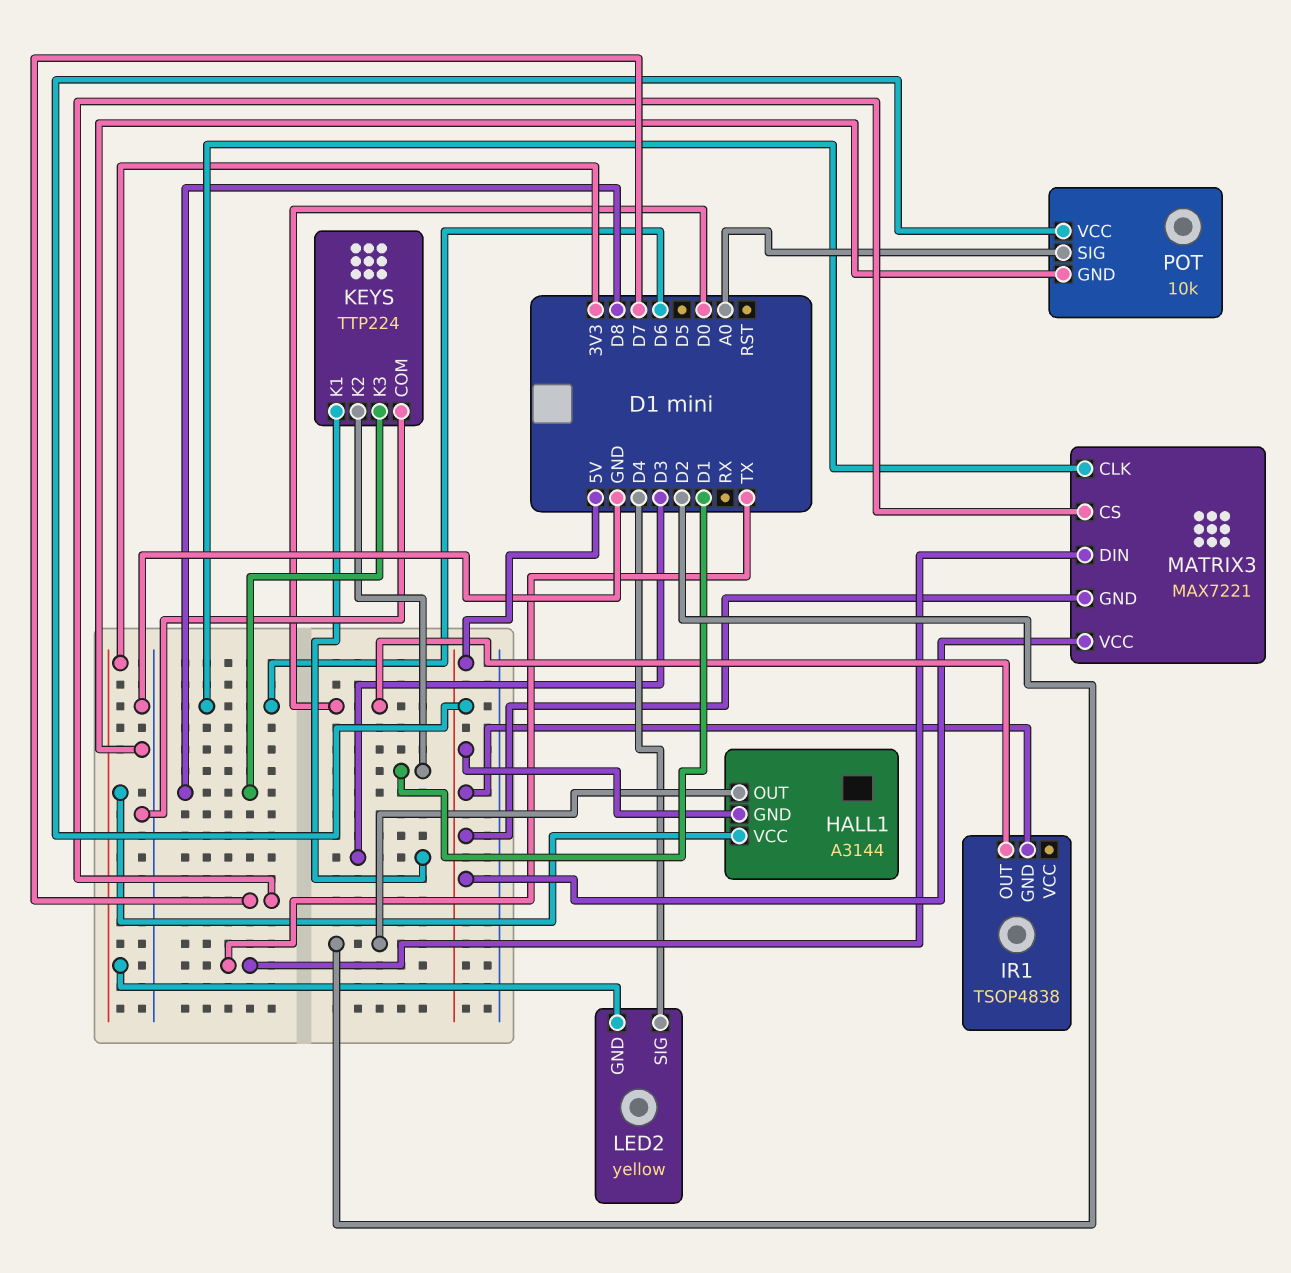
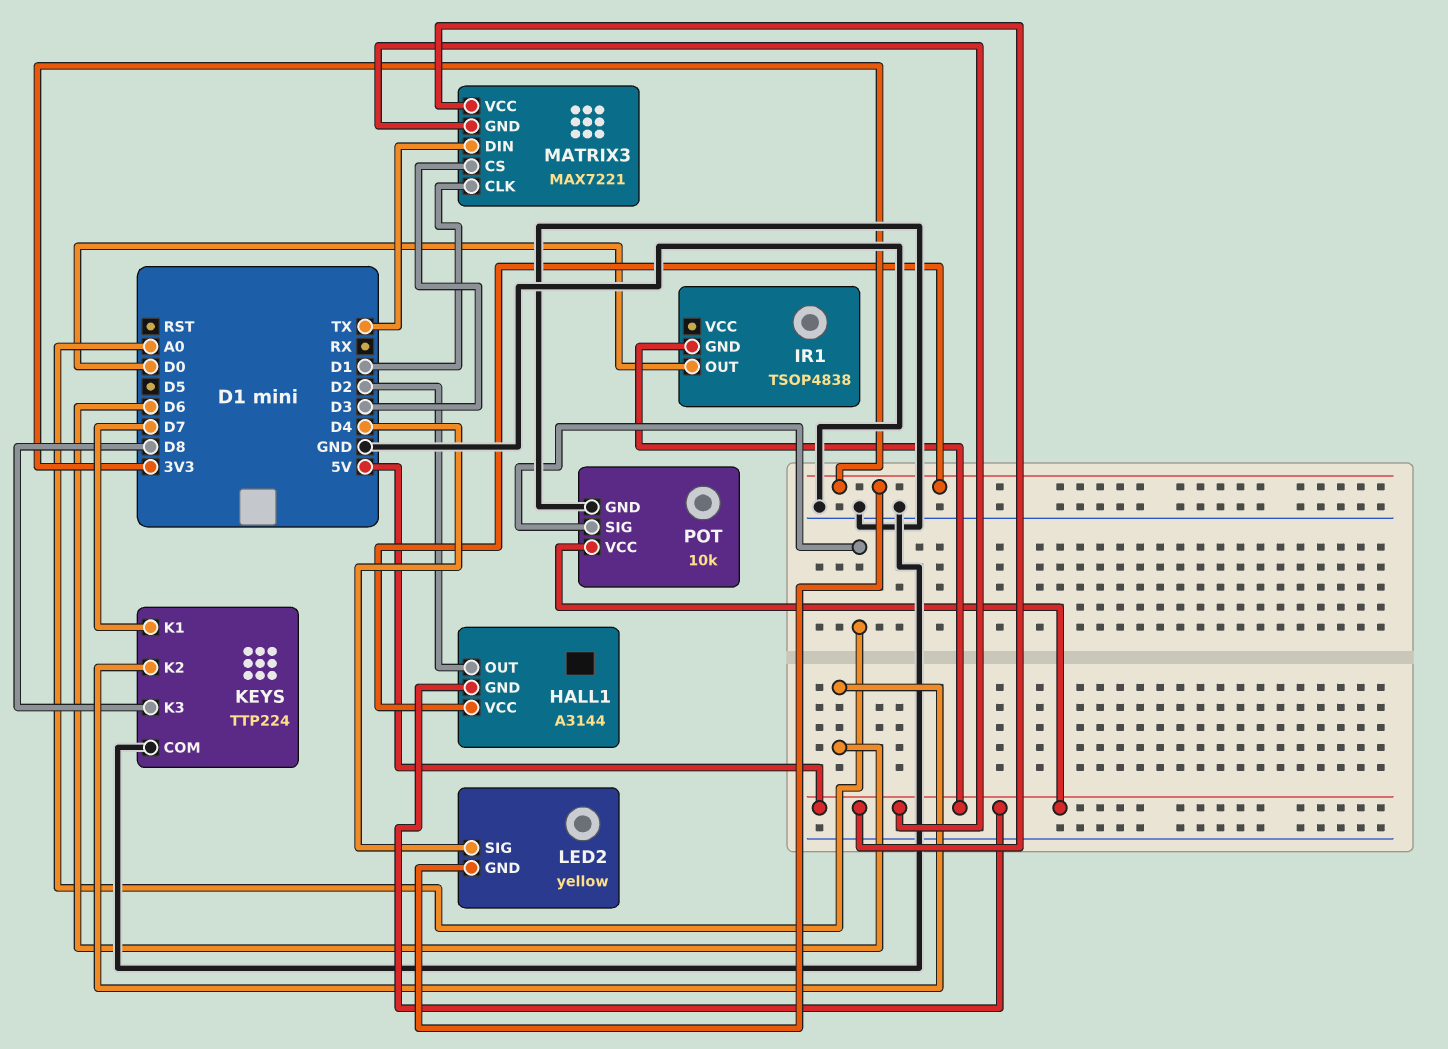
KEYS pin K1: D3 -> D7
KEYS pin K2: D1 -> D6
MATRIX3 pin CLK: D6 -> D1
MATRIX3 pin CS: D7 -> D3

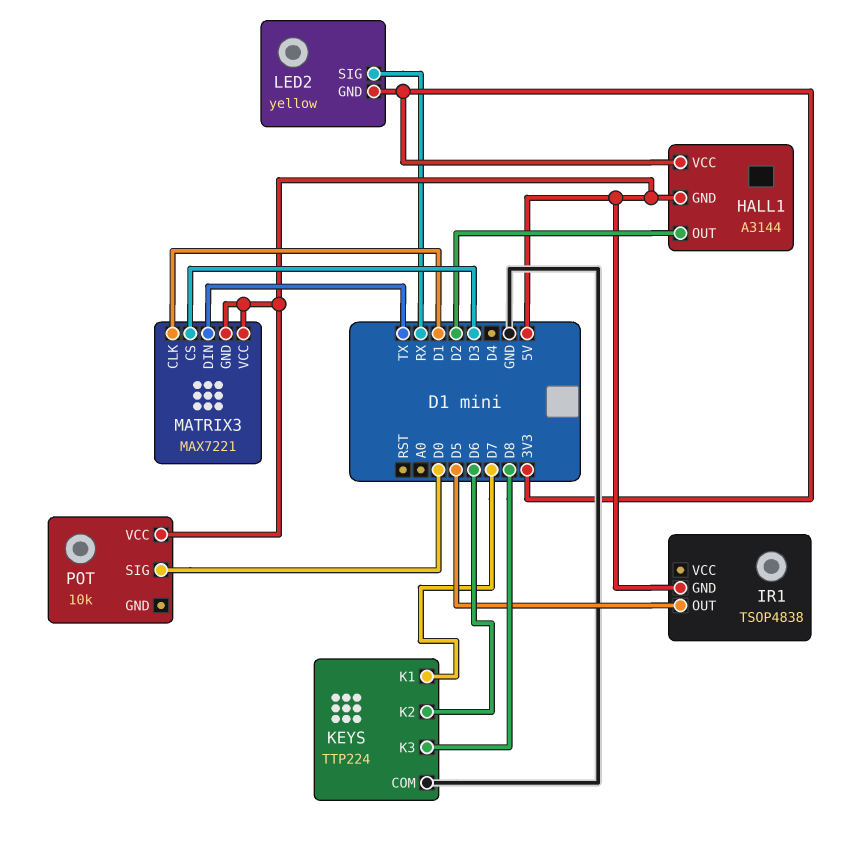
IR1 pin OUT: D0 -> D5
LED2 pin SIG: D4 -> RX
POT pin GND: GND -> none
POT pin SIG: A0 -> D0

